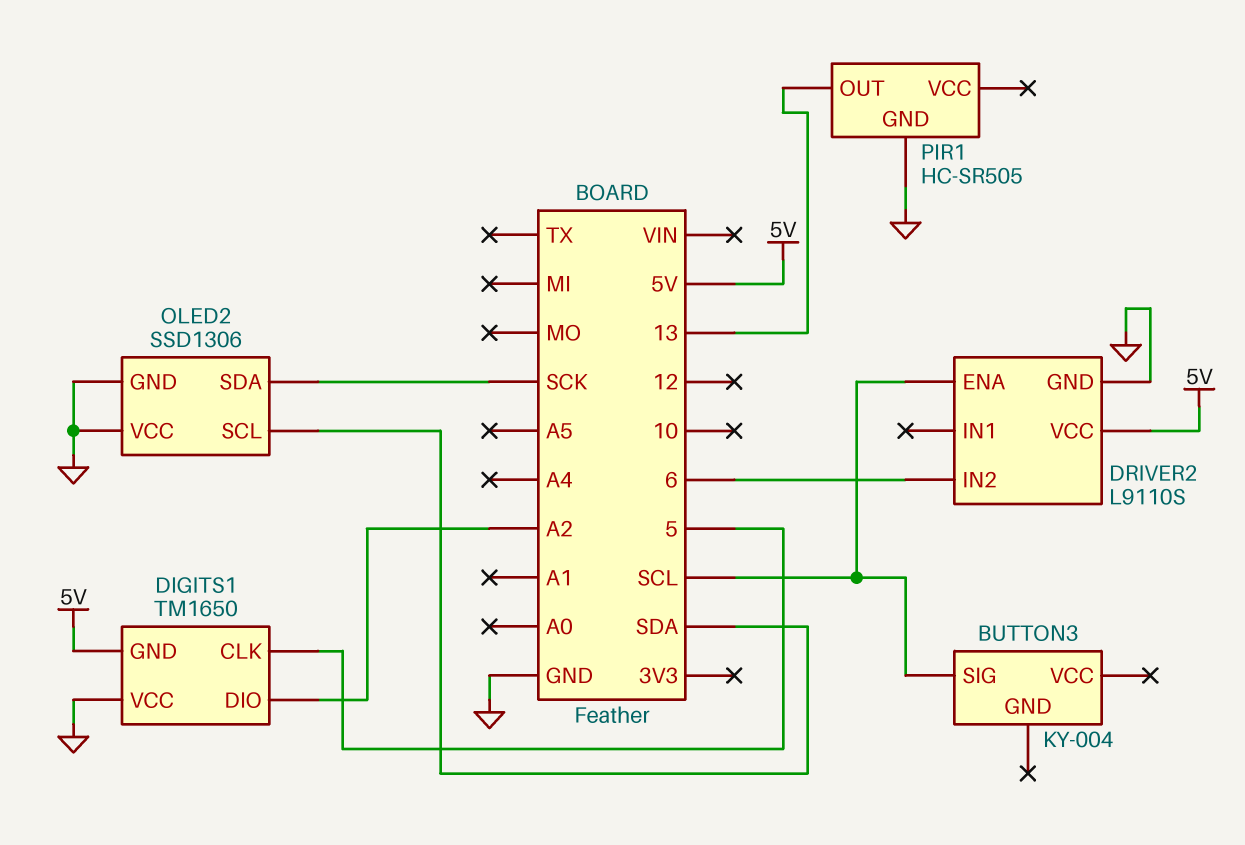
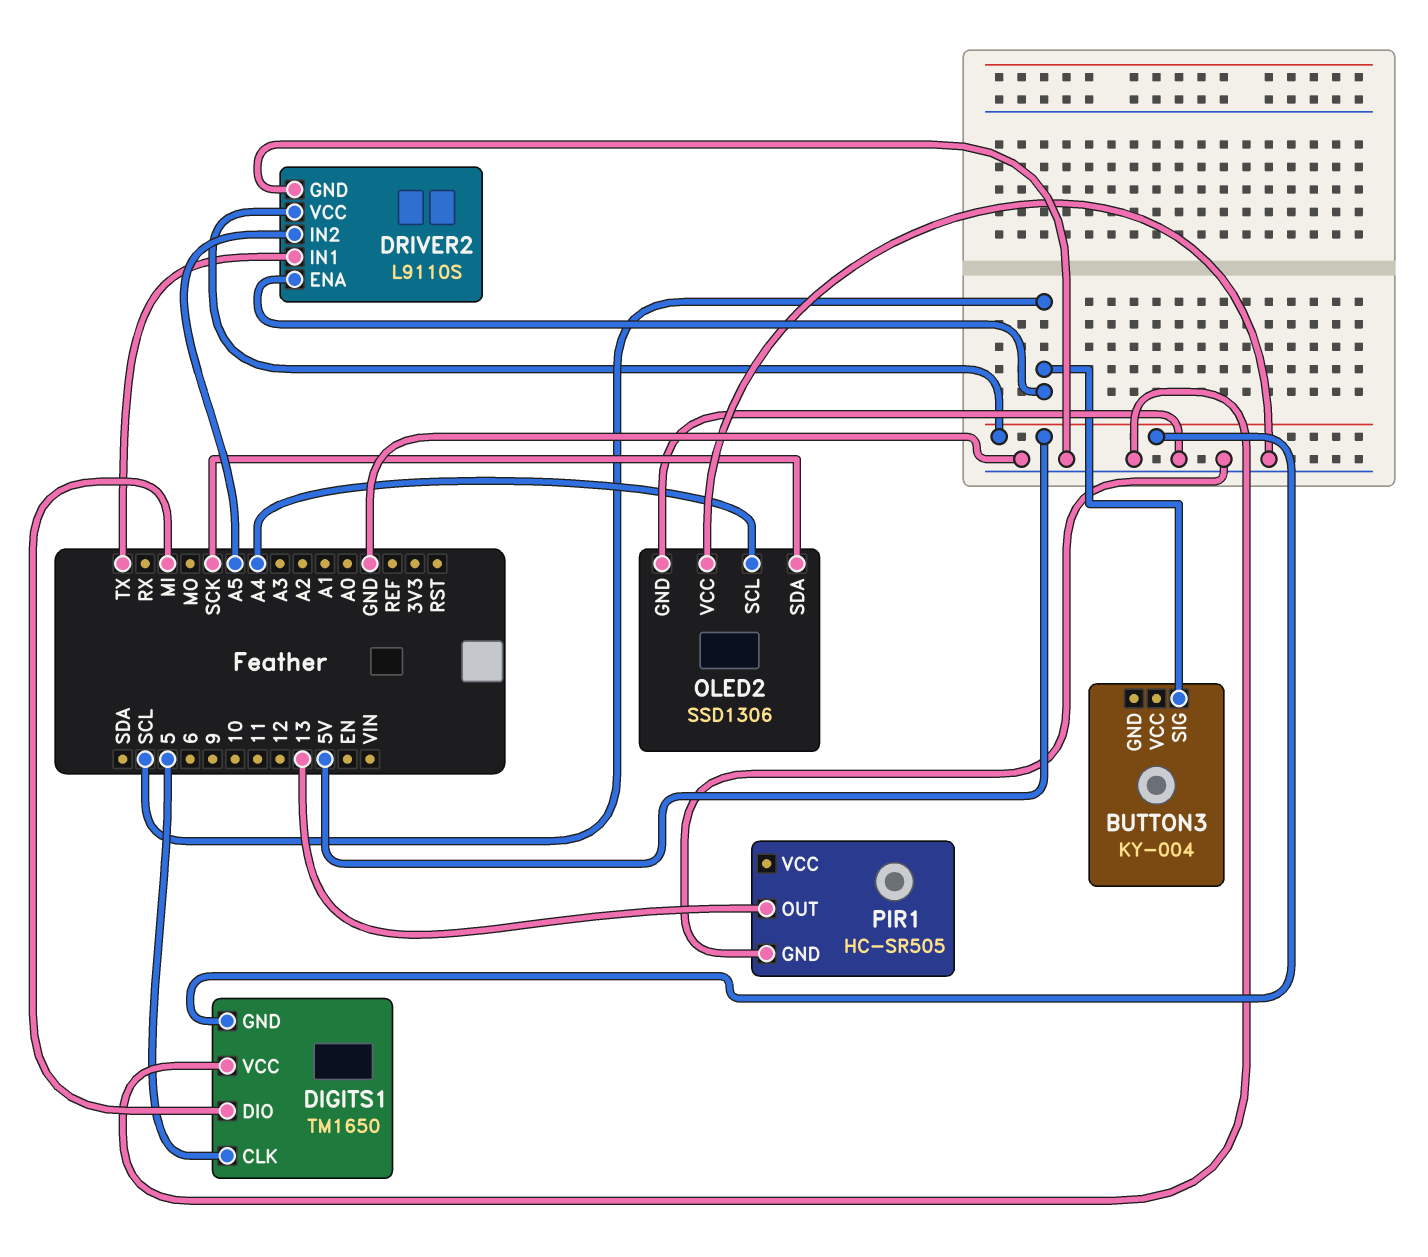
DIGITS1 pin DIO: A2 -> MI
DRIVER2 pin IN1: none -> TX
DRIVER2 pin IN2: 6 -> A5
OLED2 pin SCL: SDA -> A4

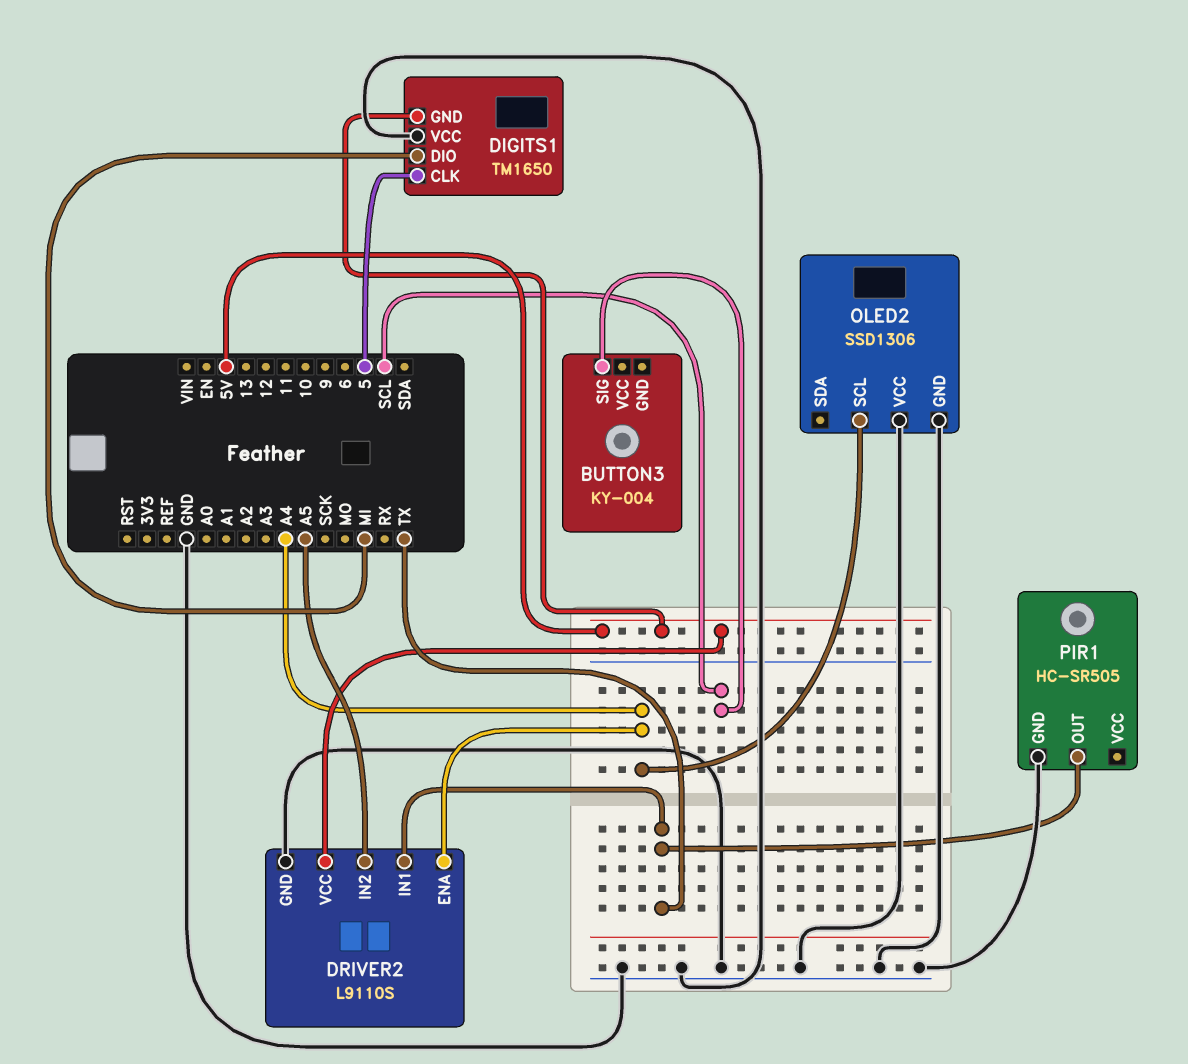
DRIVER2 pin ENA: SCL -> A4
OLED2 pin SDA: SCK -> none
PIR1 pin OUT: 13 -> TX

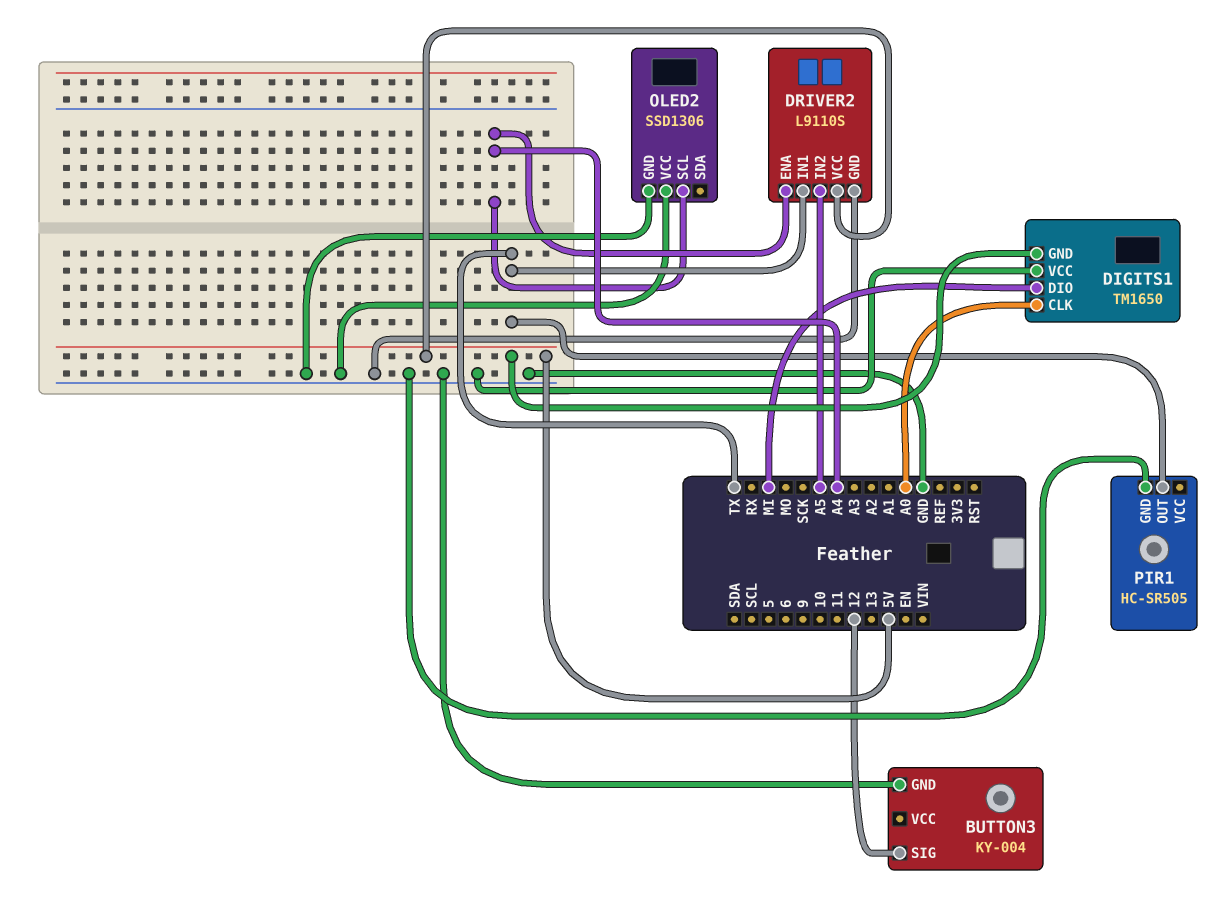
BUTTON3 pin GND: none -> GND
BUTTON3 pin SIG: SCL -> 12
DIGITS1 pin CLK: 5 -> A0

